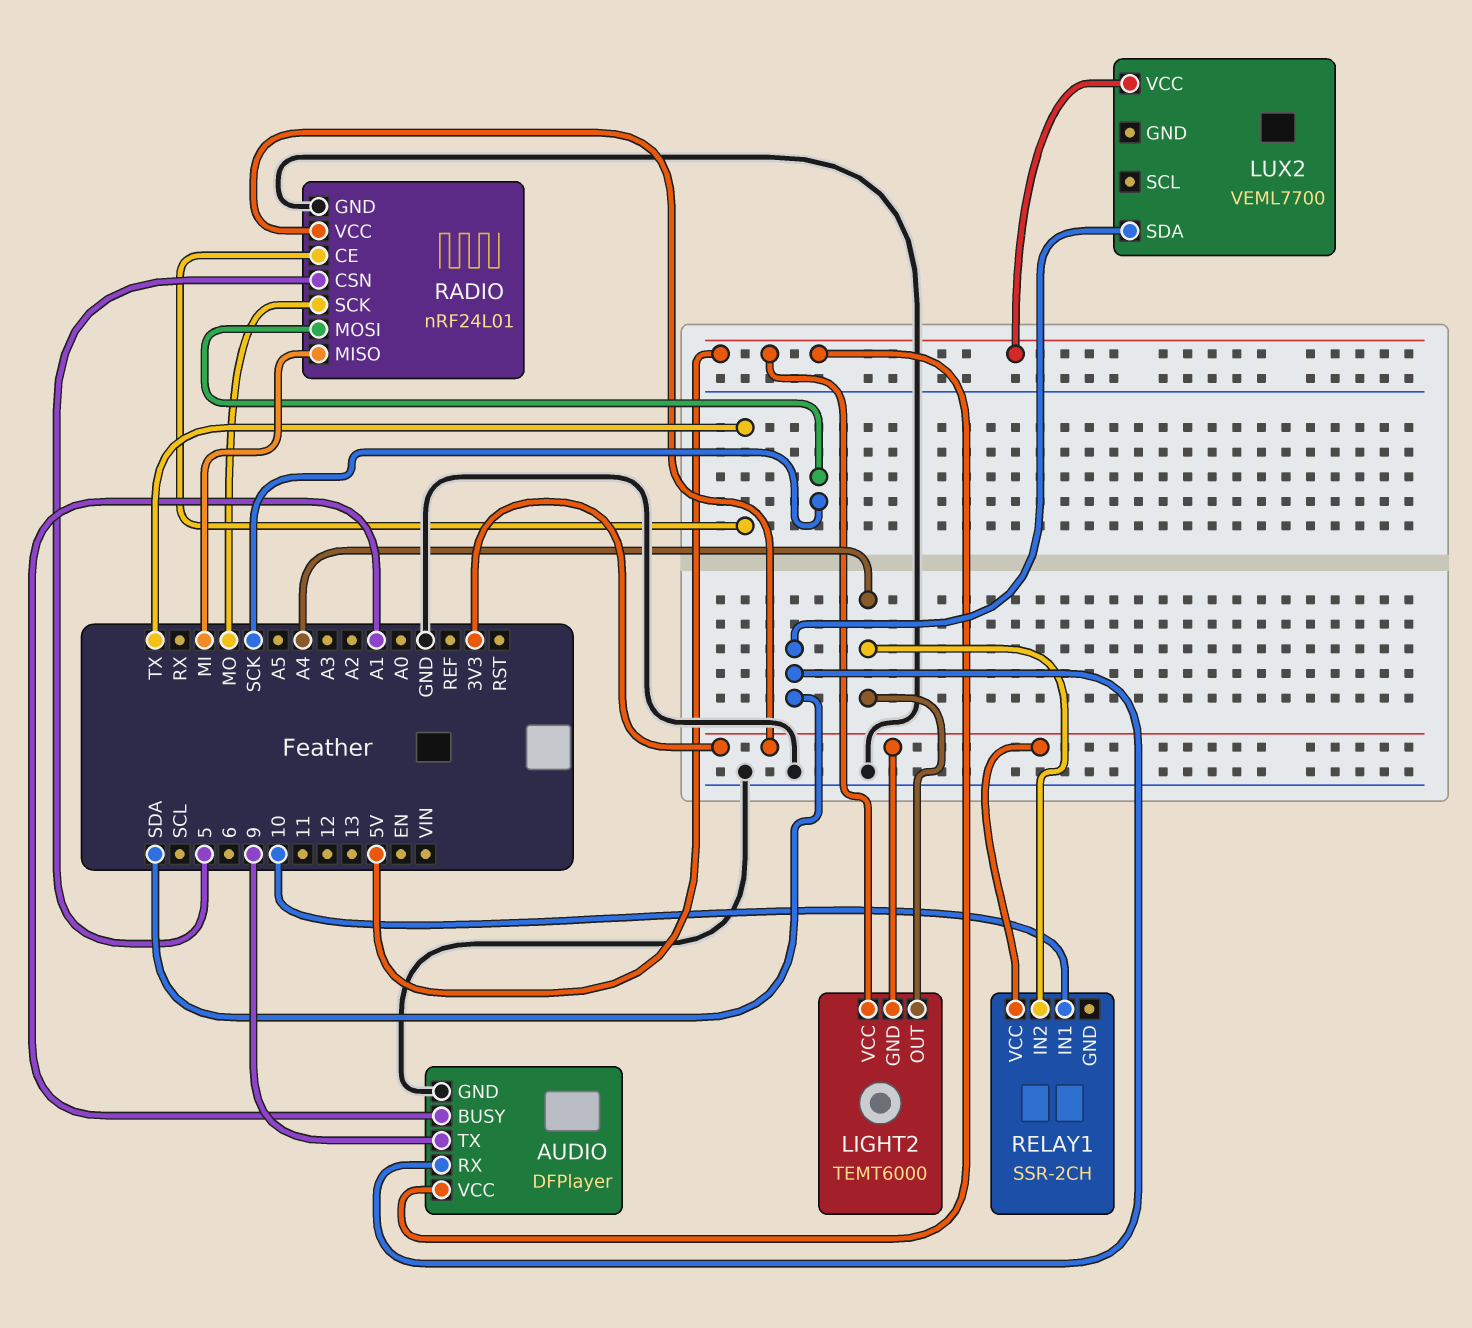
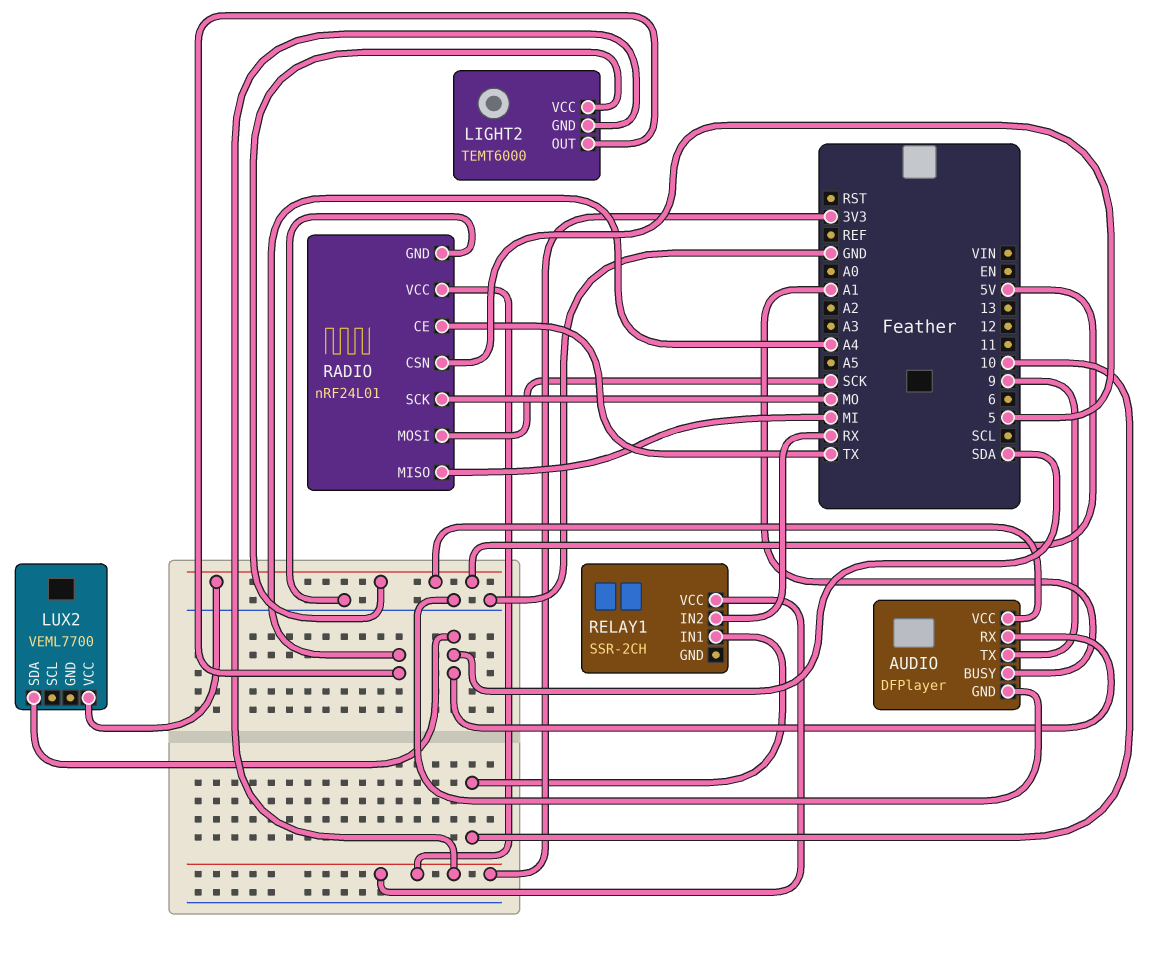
RELAY1 pin IN2: A4 -> RX

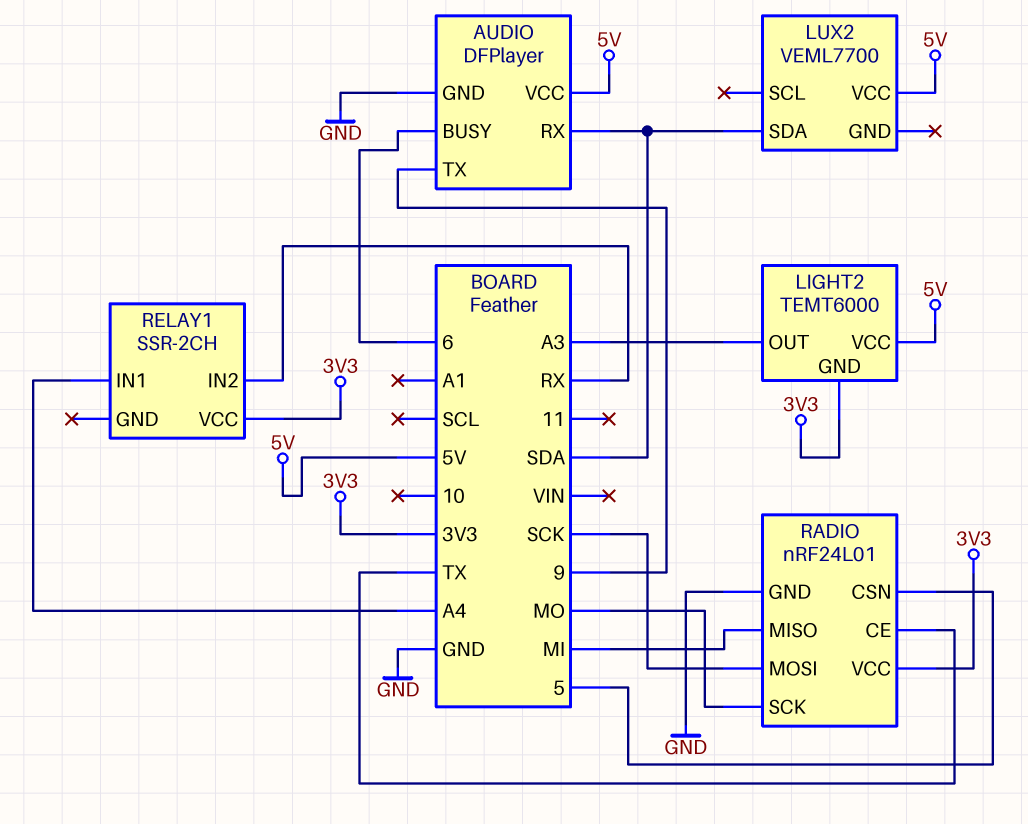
AUDIO pin BUSY: A1 -> 6
LIGHT2 pin OUT: A4 -> A3
RELAY1 pin IN1: 10 -> A4

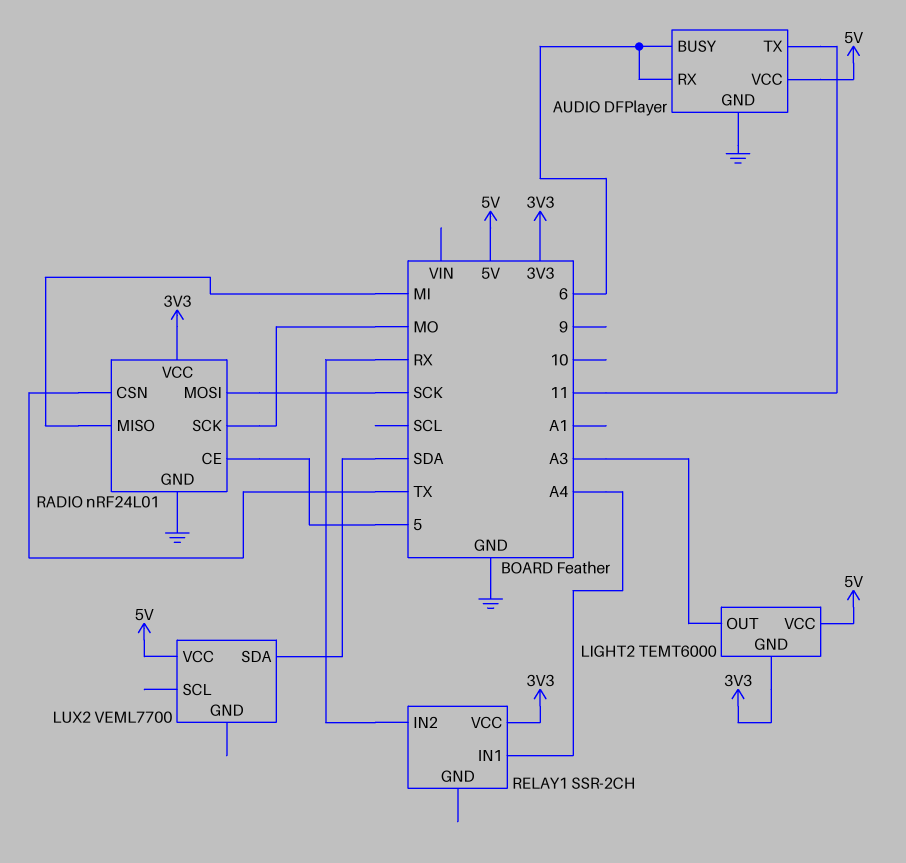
AUDIO pin RX: SDA -> 6
AUDIO pin TX: 9 -> 11
RADIO pin CE: TX -> 5
RADIO pin CSN: 5 -> TX

